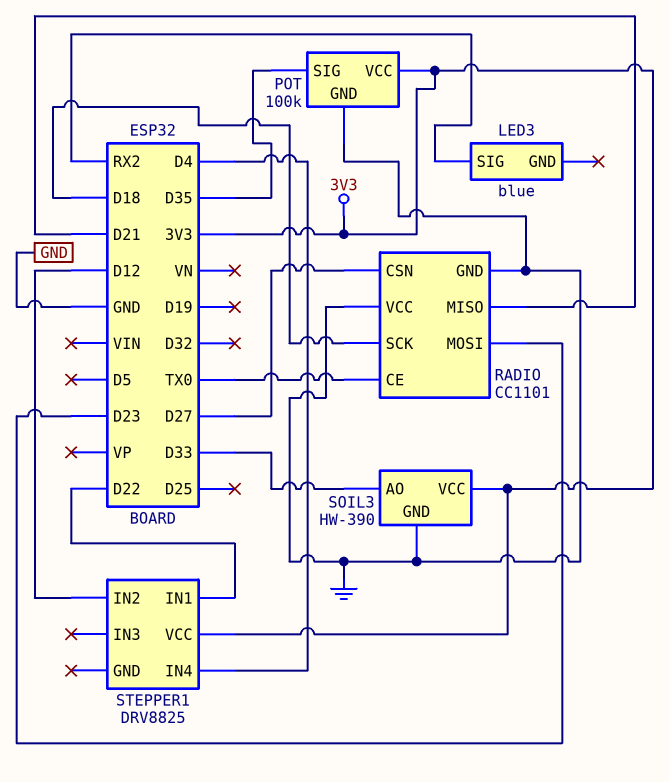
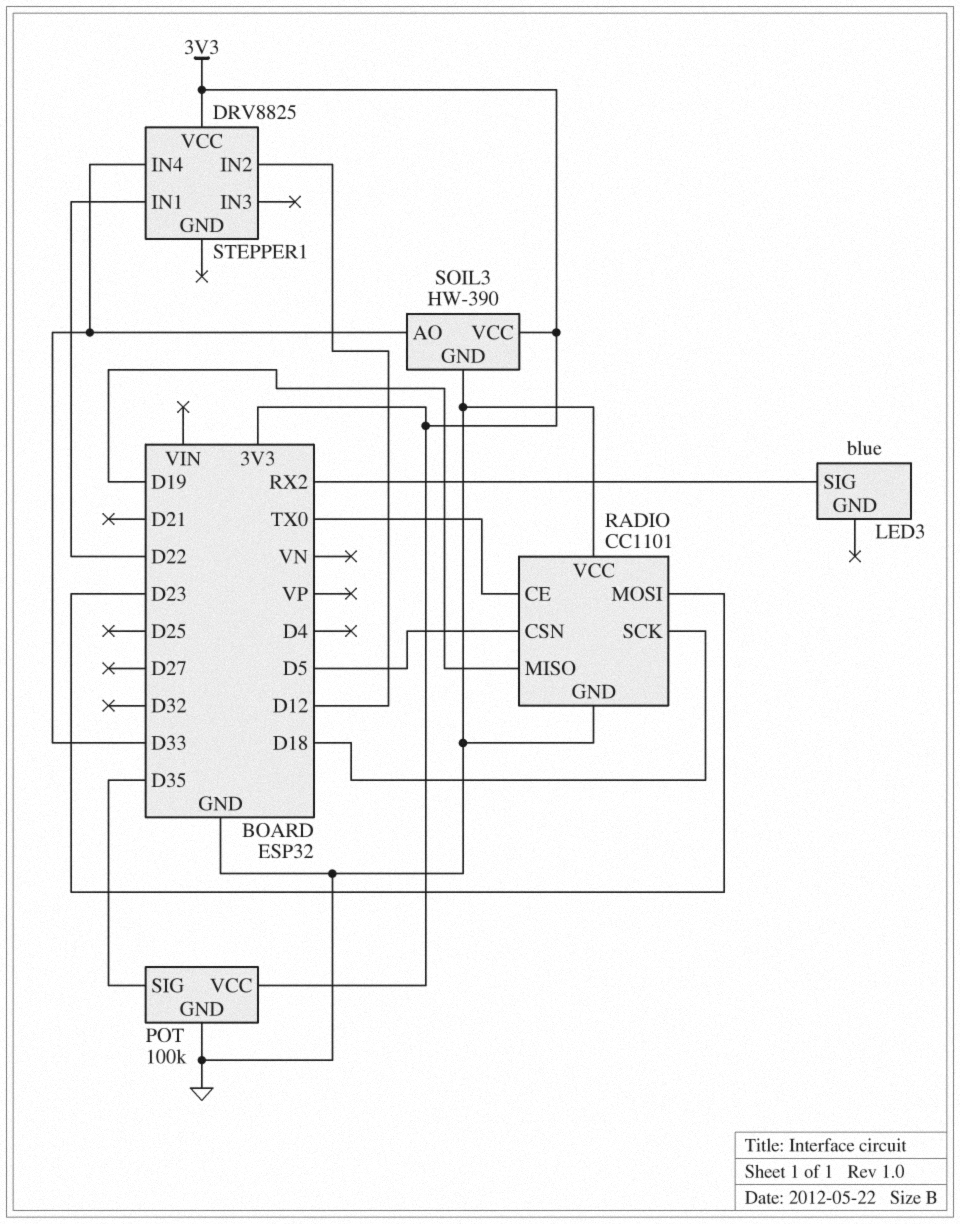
RADIO pin CSN: D27 -> D5
RADIO pin MISO: D21 -> D19
STEPPER1 pin IN4: D4 -> D33

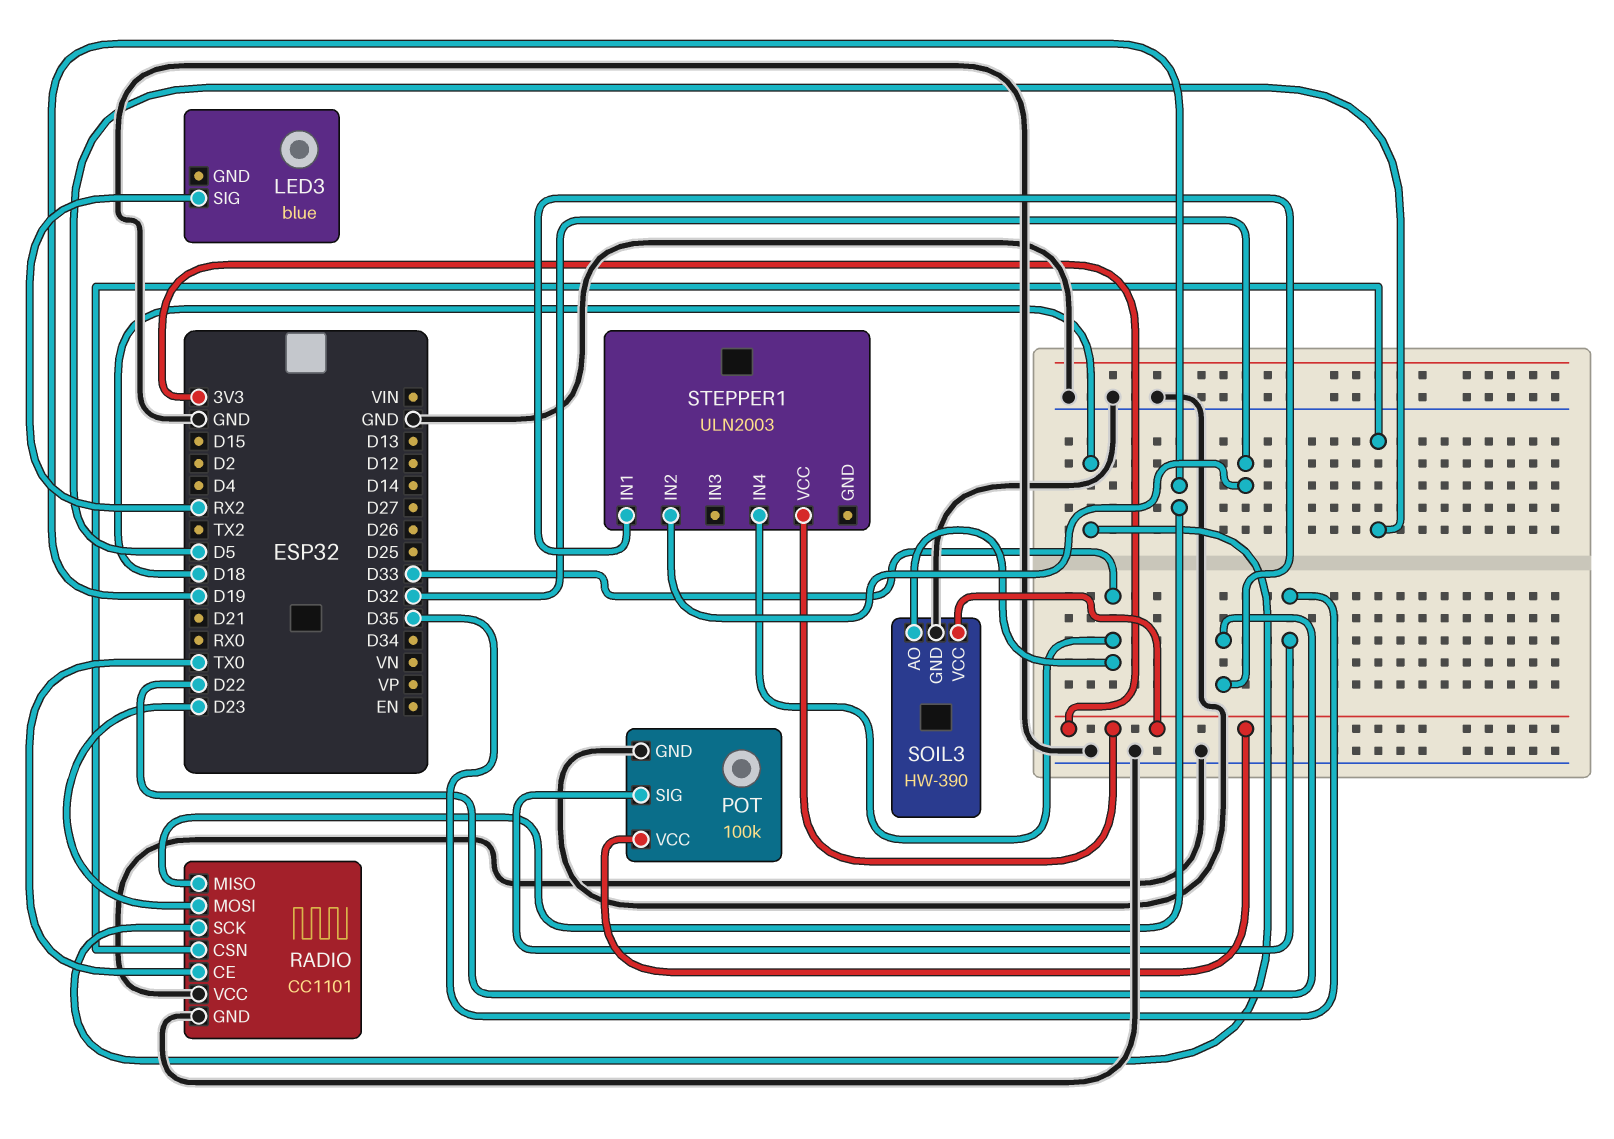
STEPPER1: DRV8825 -> ULN2003
STEPPER1 pin IN2: D12 -> D32

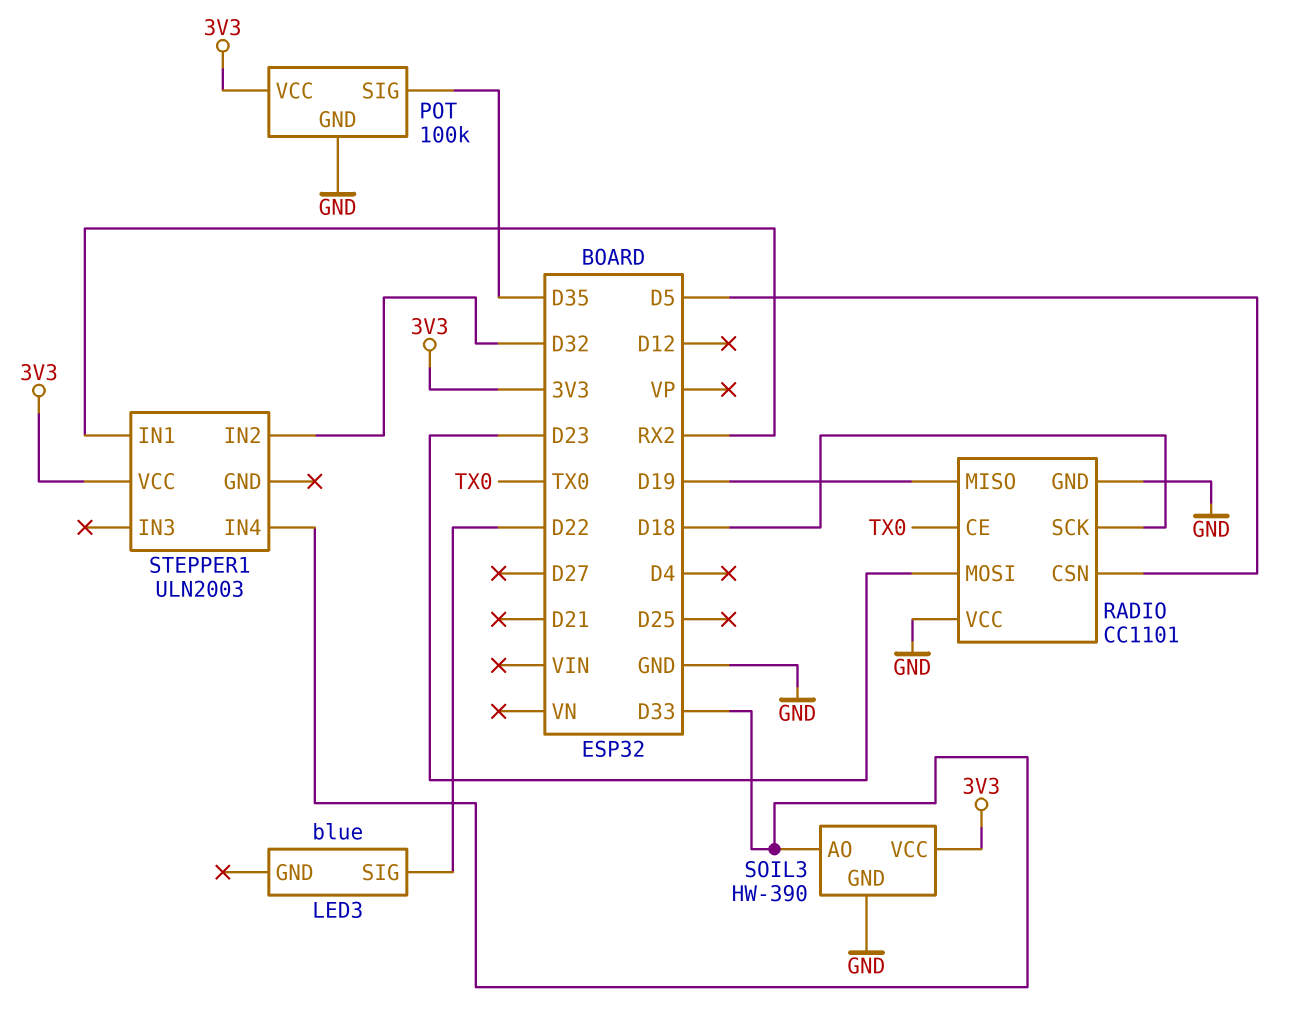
LED3 pin SIG: RX2 -> D22
STEPPER1 pin IN1: D22 -> RX2

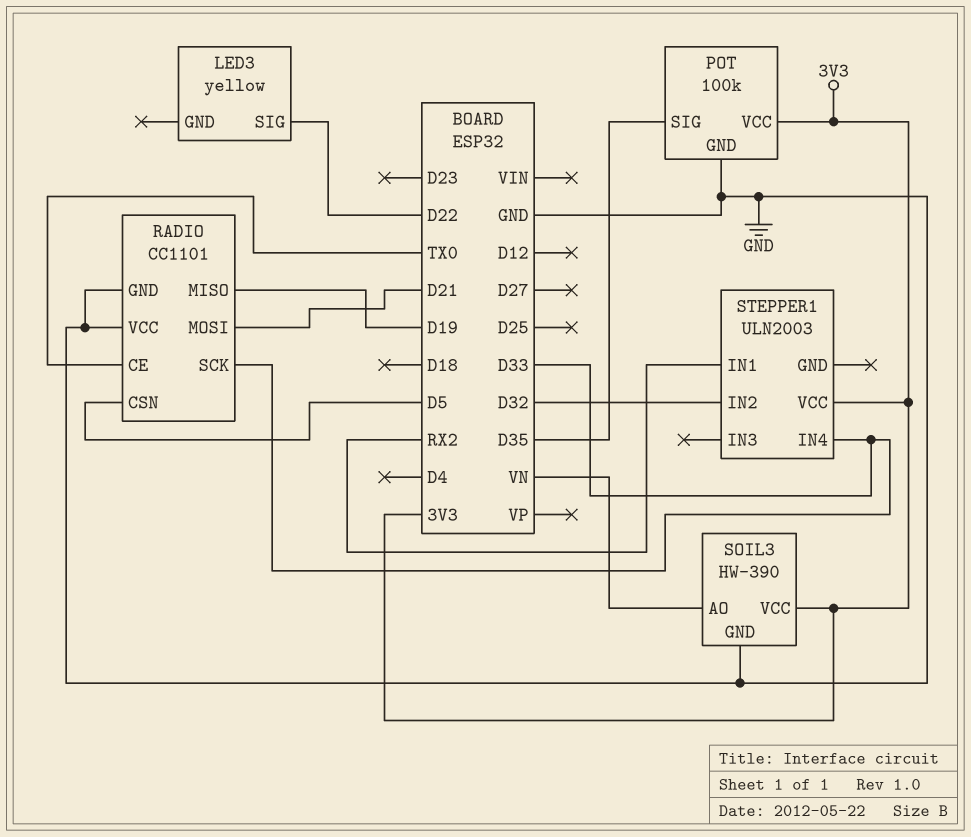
LED3: blue -> yellow
RADIO pin MOSI: D23 -> D21
RADIO pin SCK: D18 -> D33
SOIL3 pin AO: D33 -> VN

